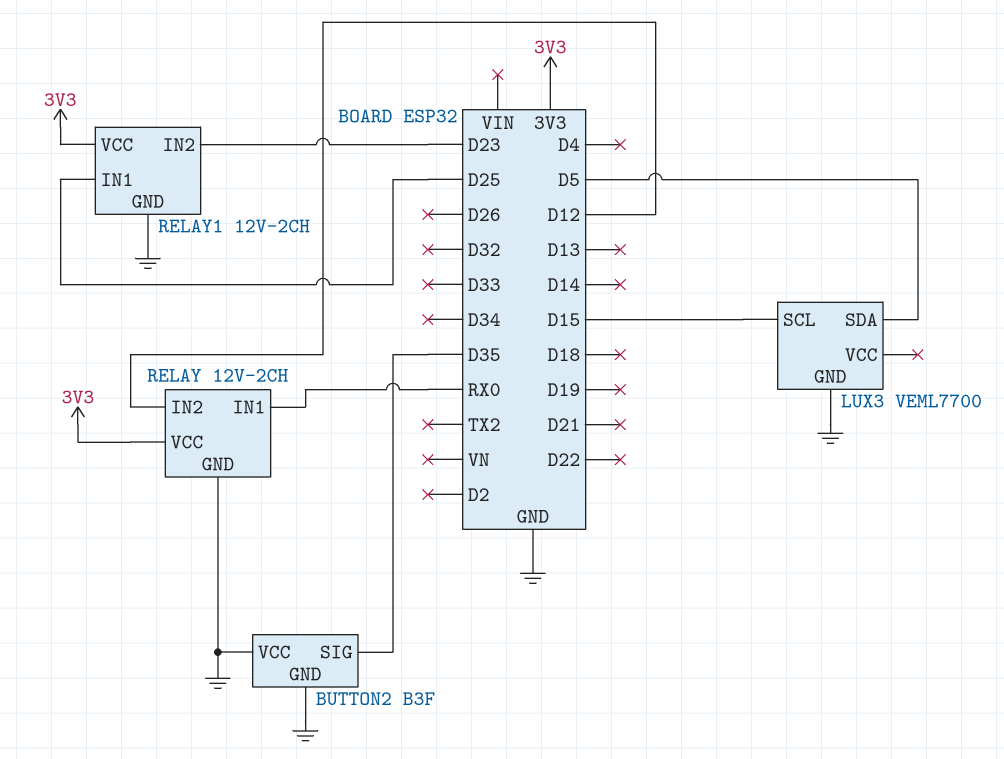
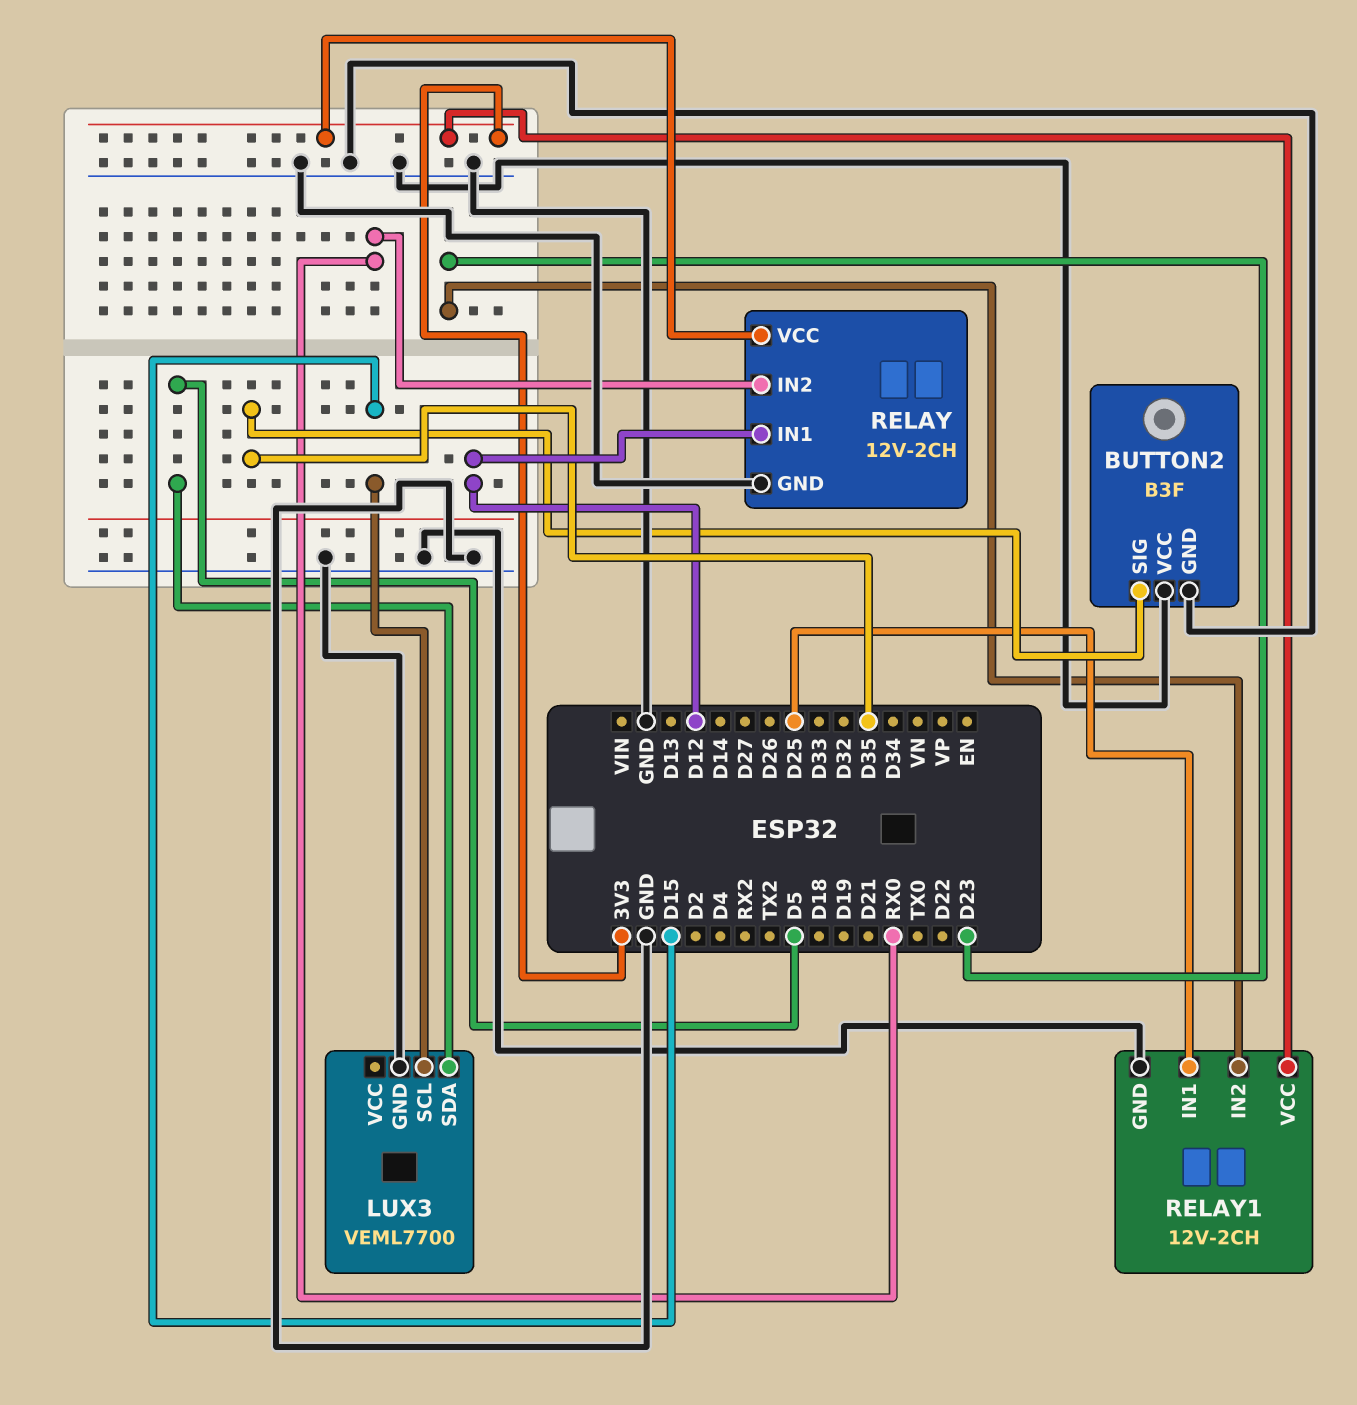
RELAY pin IN1: RX0 -> D12
RELAY pin IN2: D12 -> RX0

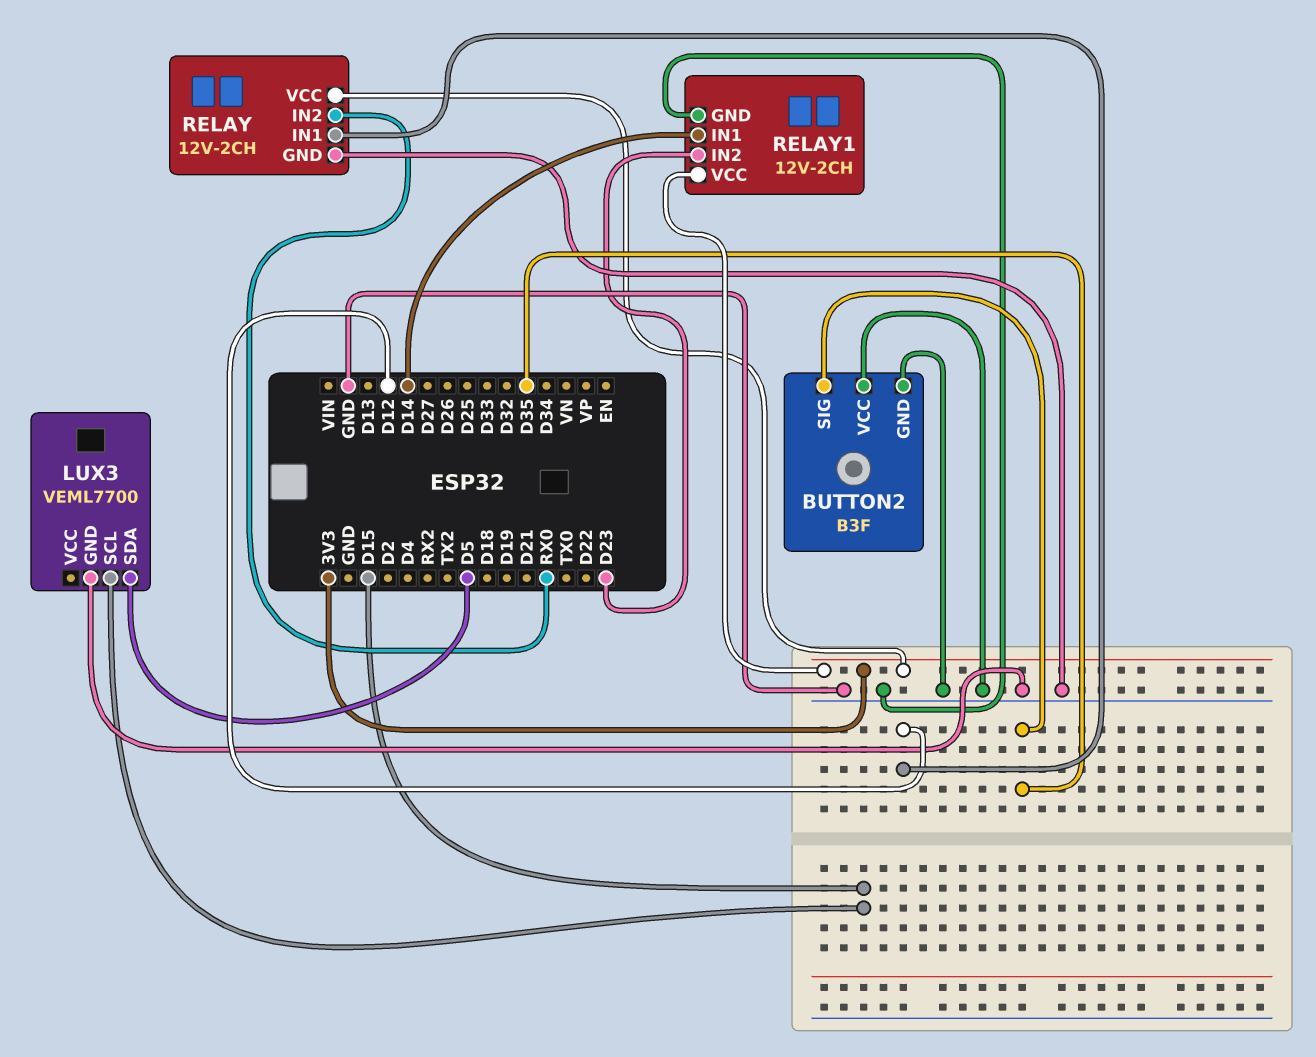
RELAY1 pin IN1: D25 -> D14

